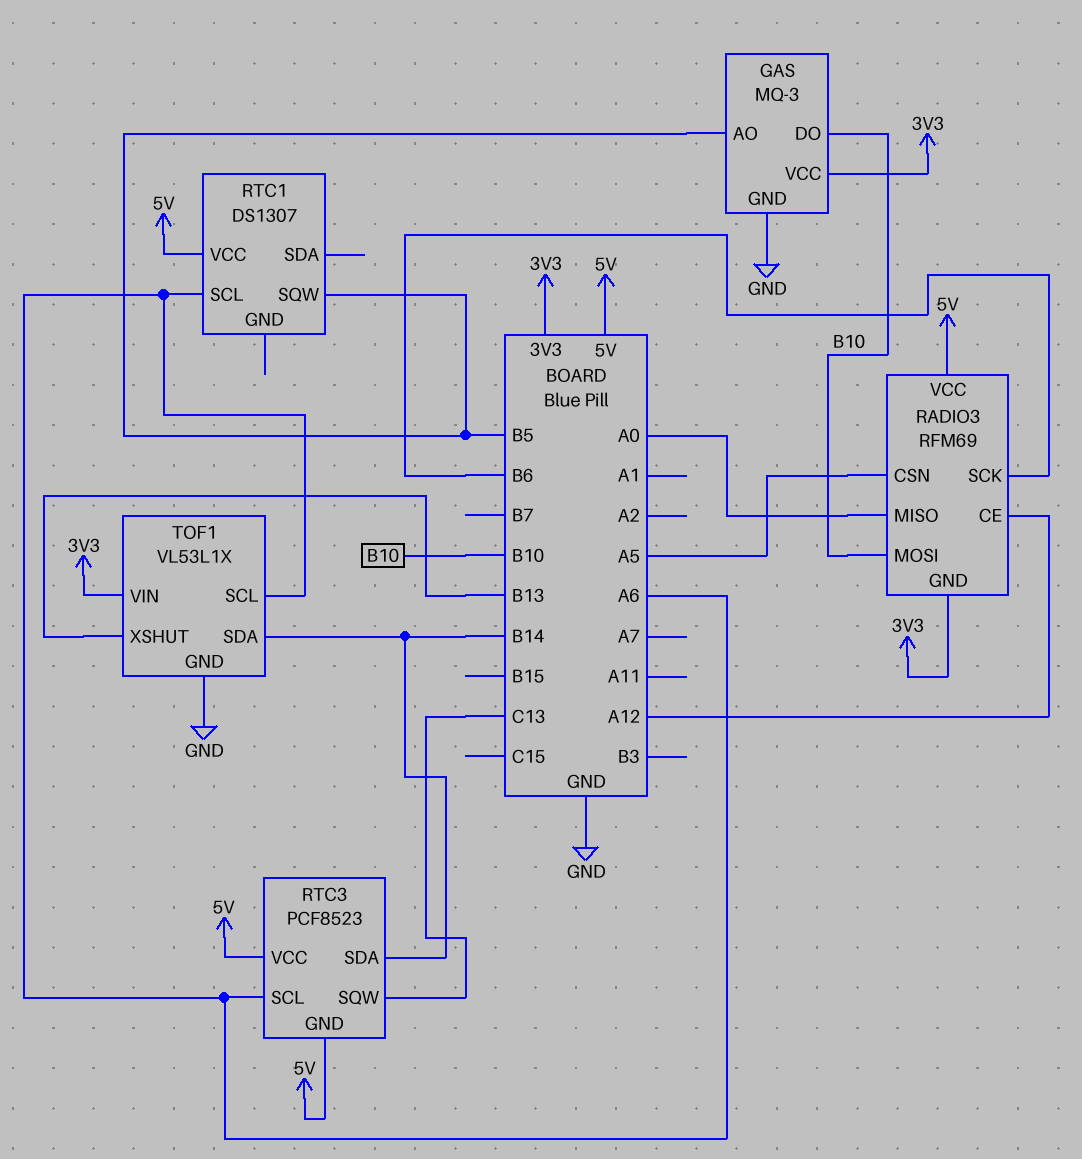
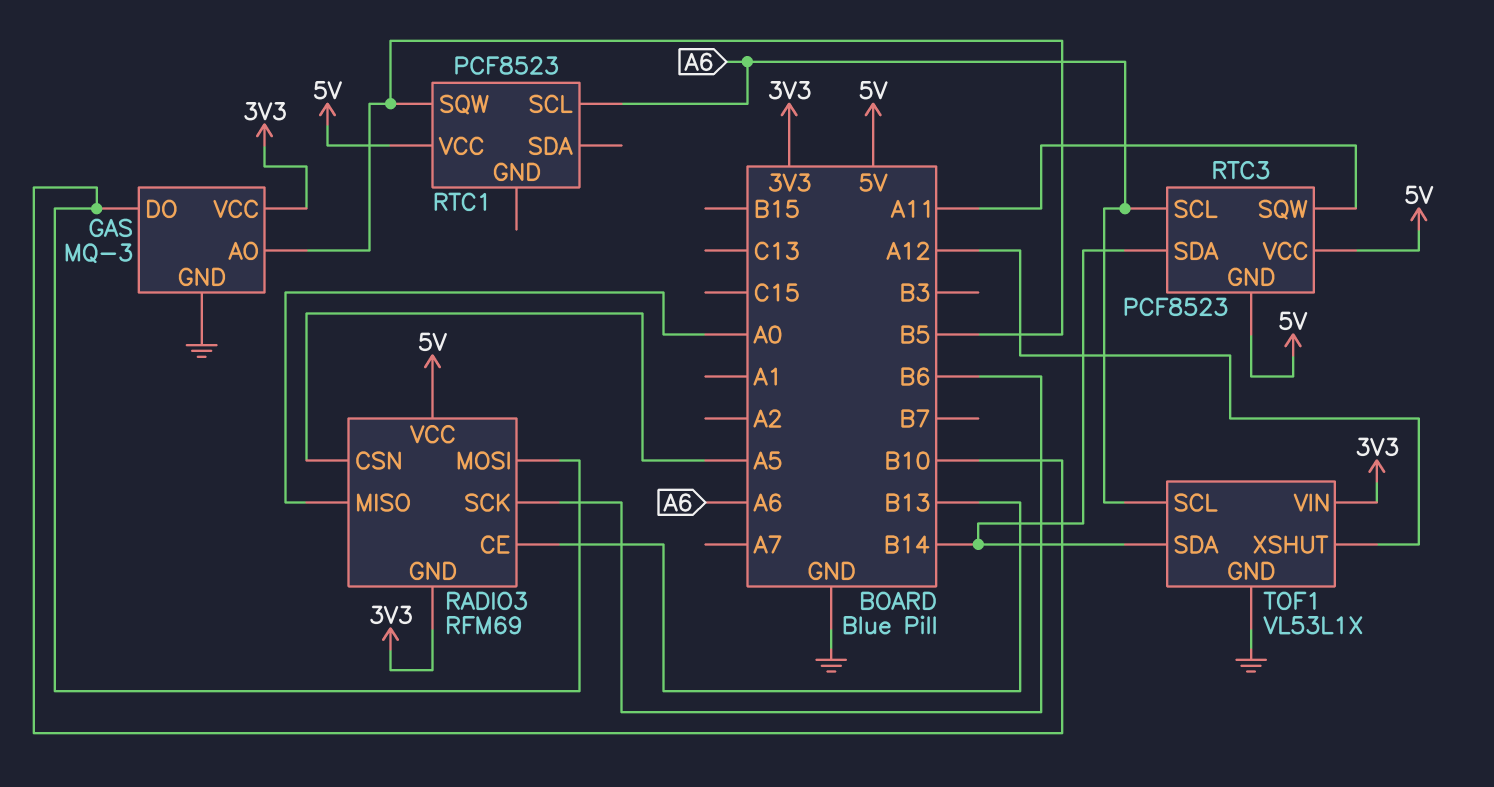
RADIO3 pin CE: A12 -> B13
RTC1: DS1307 -> PCF8523
RTC3 pin SQW: C13 -> A11
TOF1 pin XSHUT: B13 -> A12

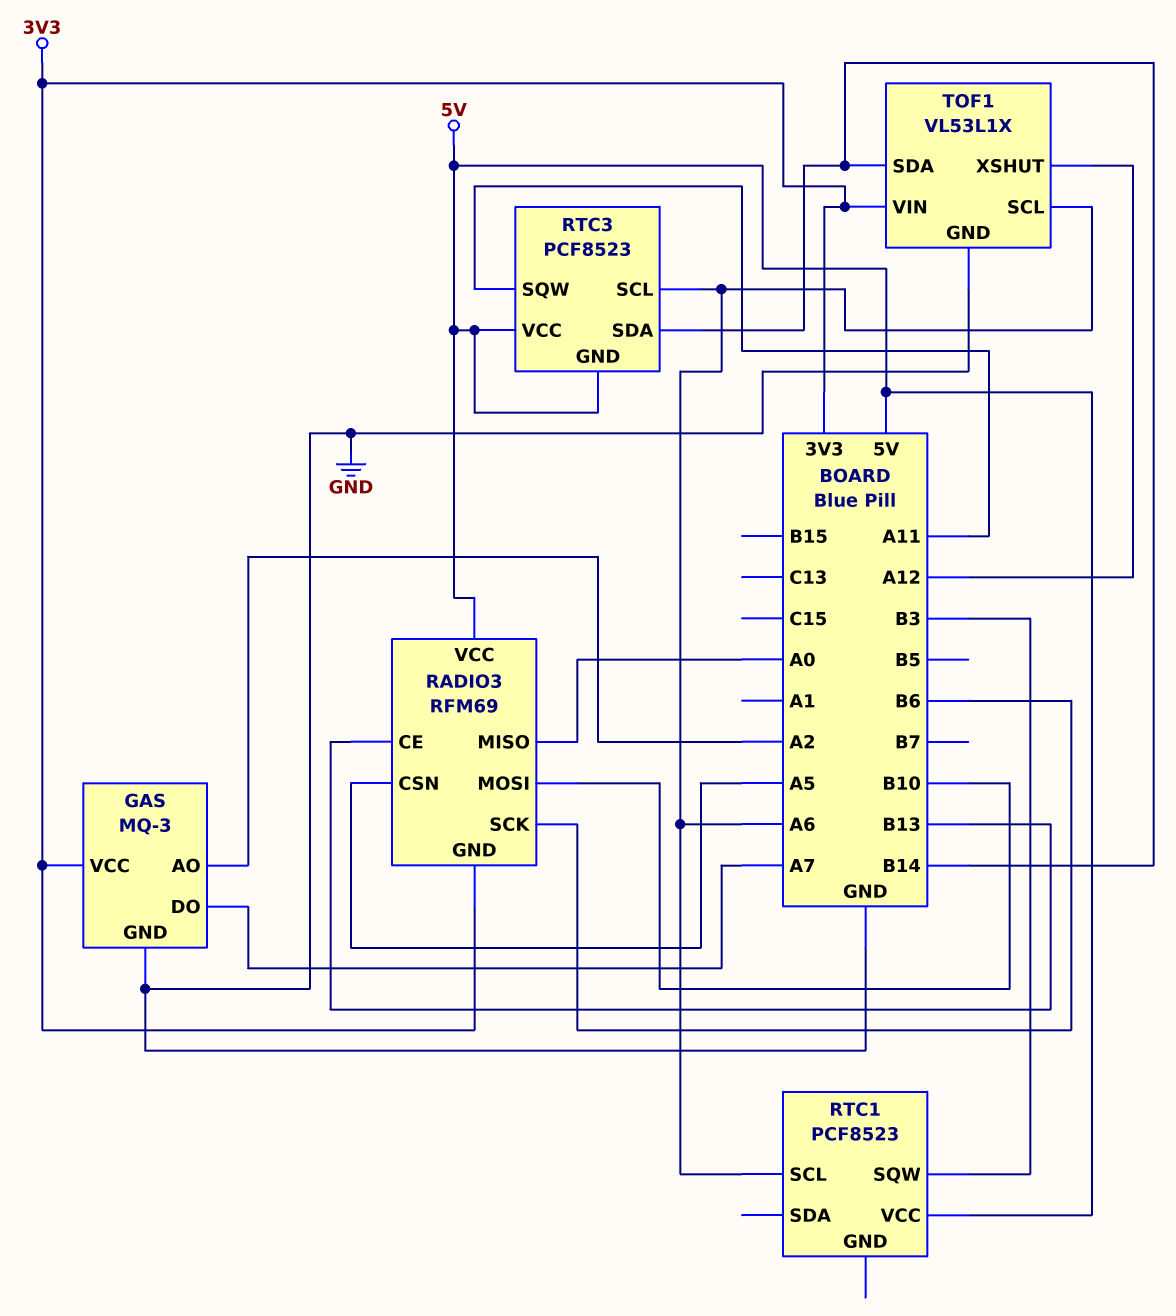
GAS pin AO: B5 -> A2
GAS pin DO: B10 -> A7
RTC1 pin SQW: B5 -> B3

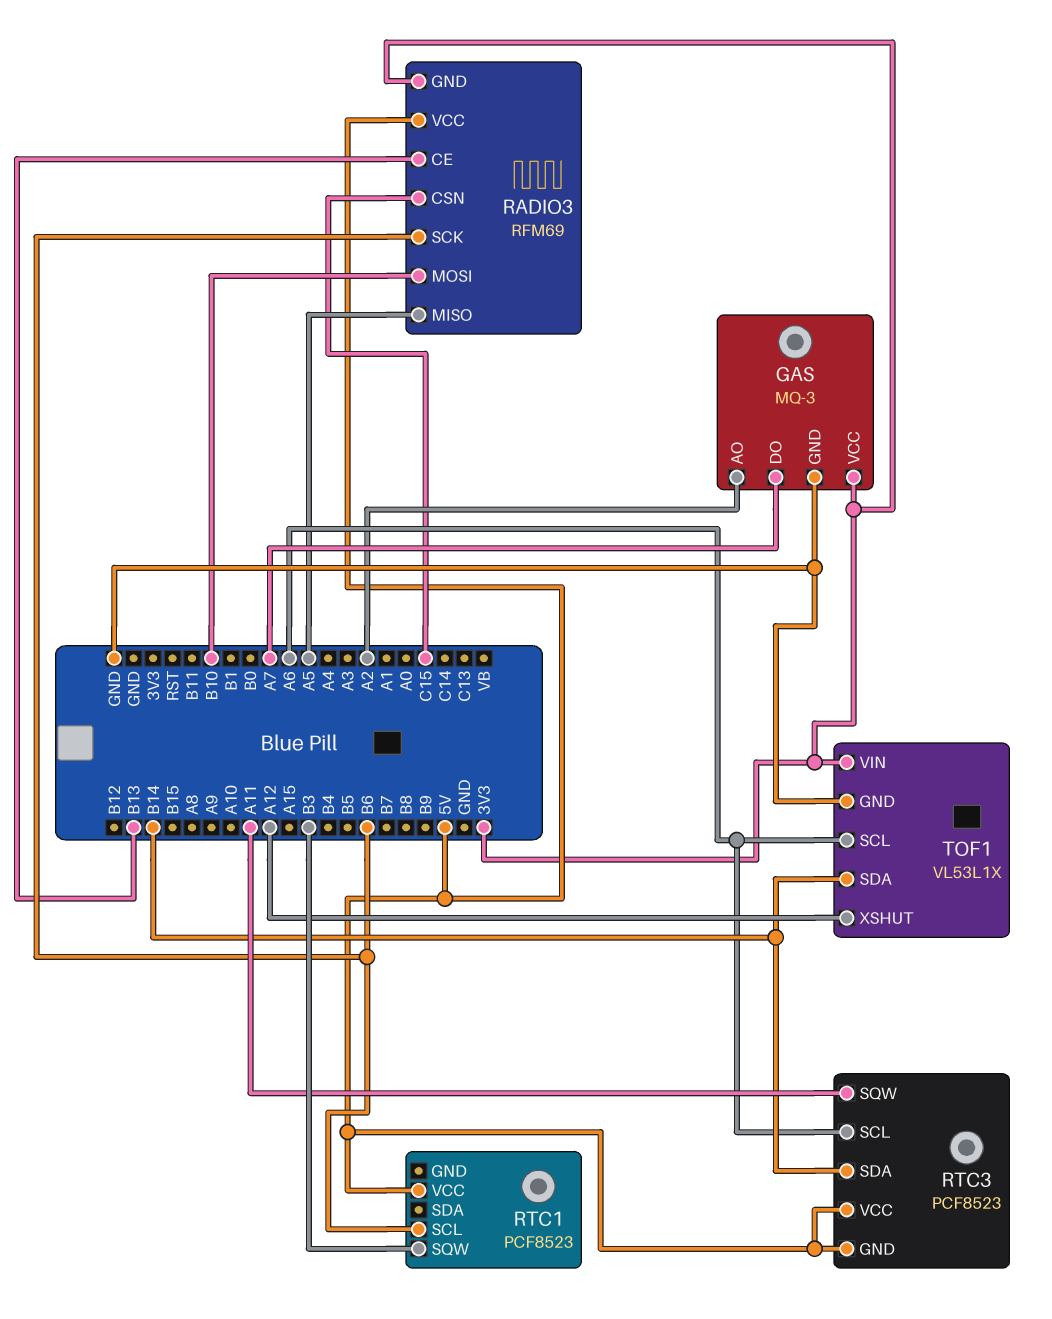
RADIO3 pin CSN: A5 -> C15
RADIO3 pin MISO: A0 -> A5
RTC1 pin SCL: A6 -> B6

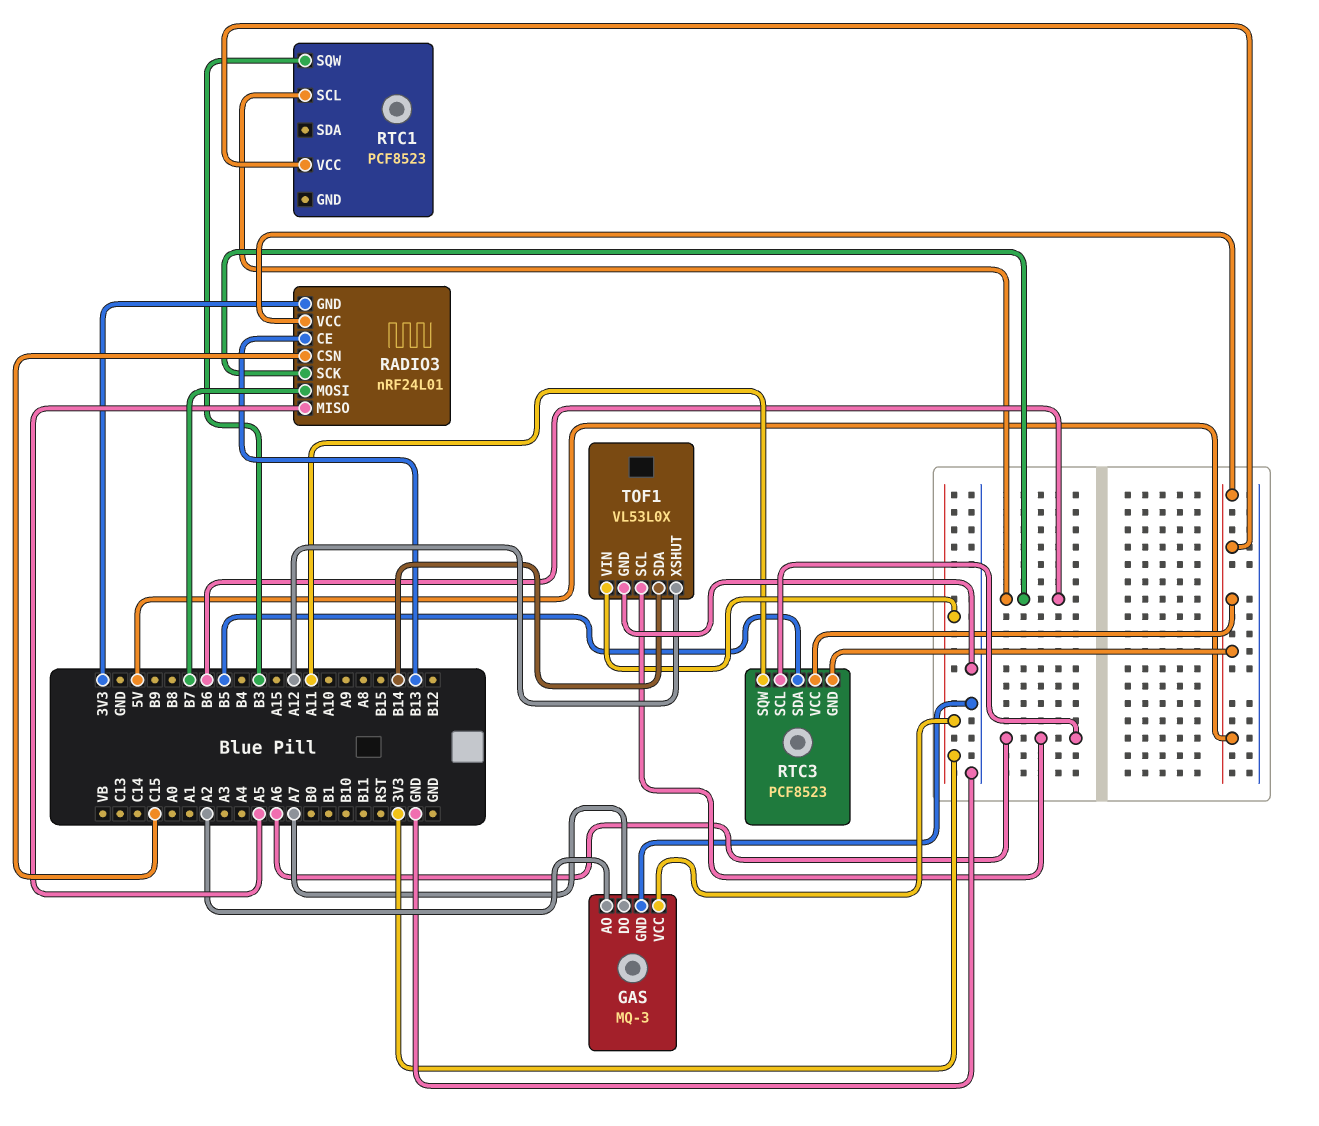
RADIO3: RFM69 -> nRF24L01
RADIO3 pin MOSI: B10 -> B7
RTC3 pin SDA: B14 -> B5
TOF1: VL53L1X -> VL53L0X

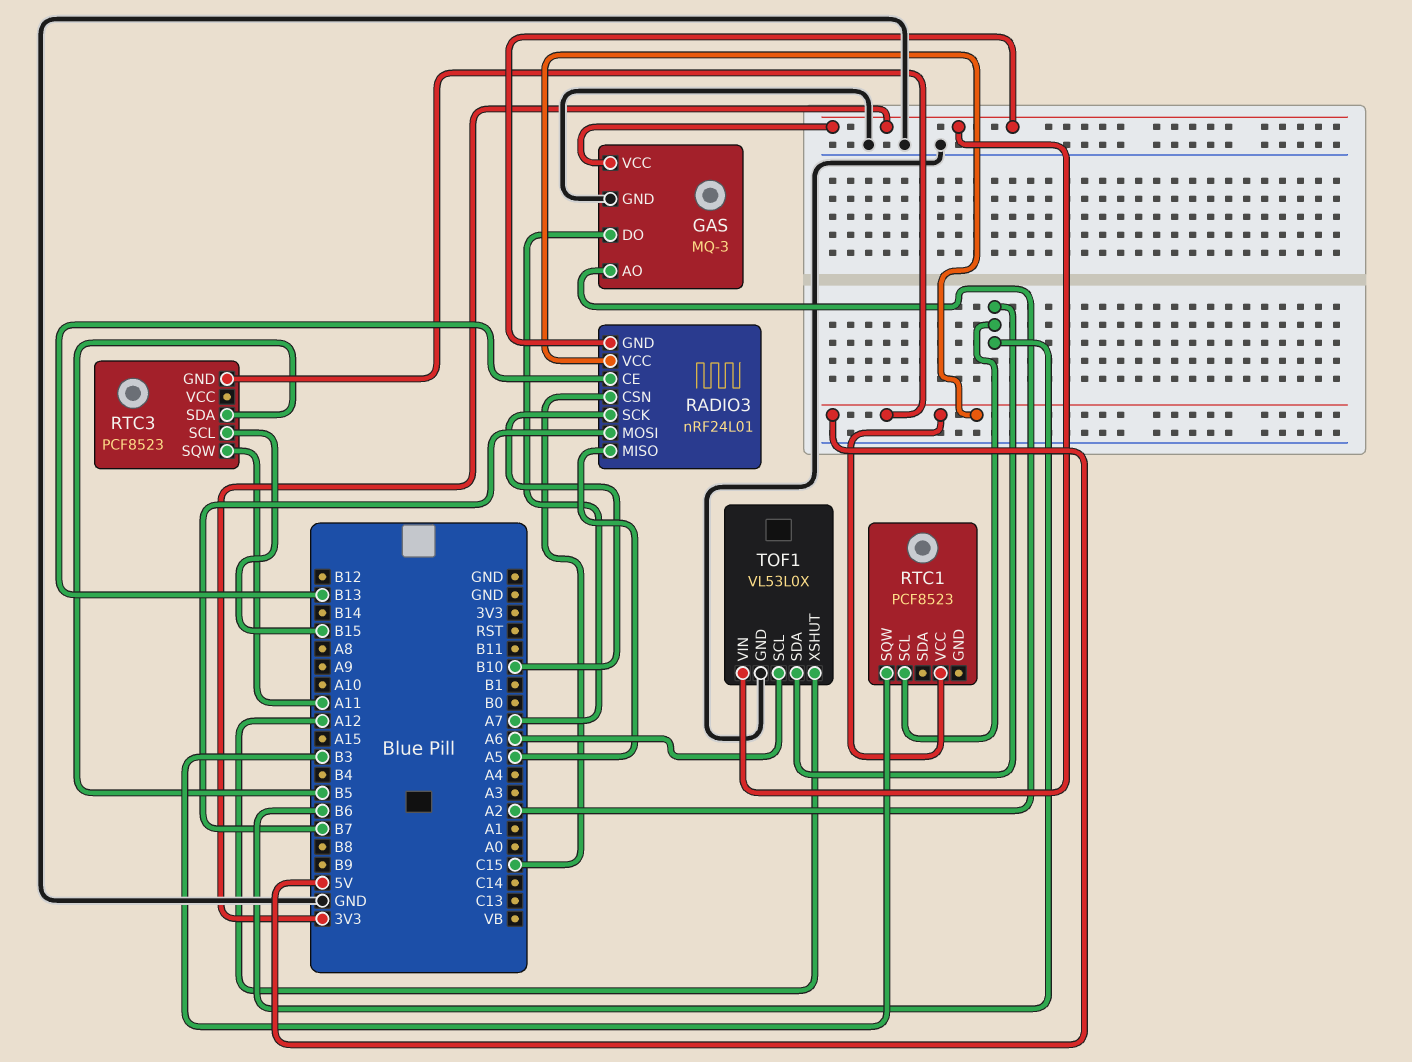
RADIO3 pin SCK: B6 -> B10
RTC3 pin SCL: A6 -> B15
RTC3 pin VCC: 5V -> none
TOF1 pin SDA: B14 -> B6

